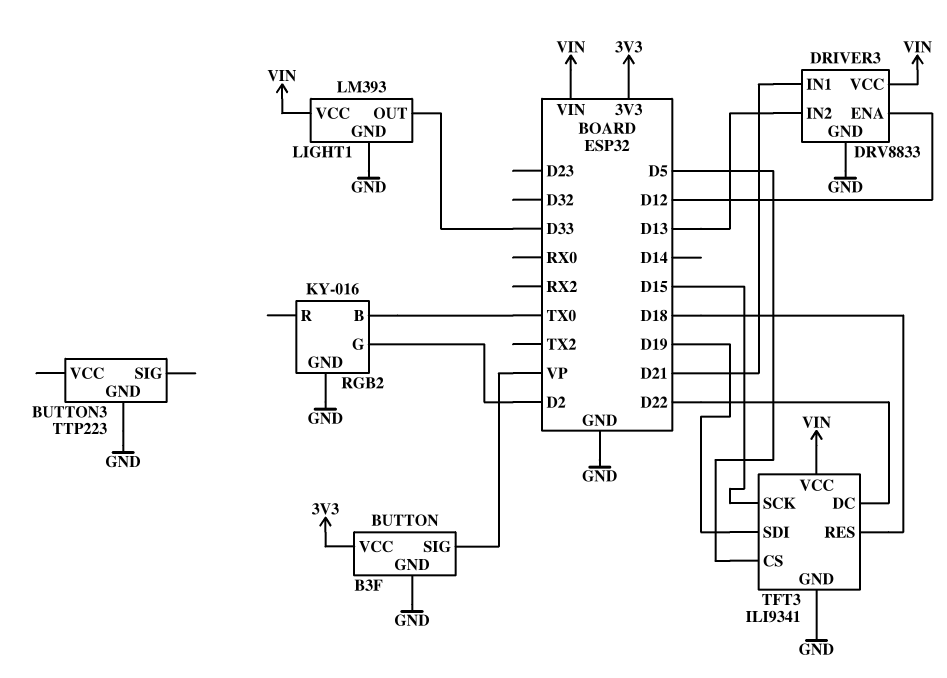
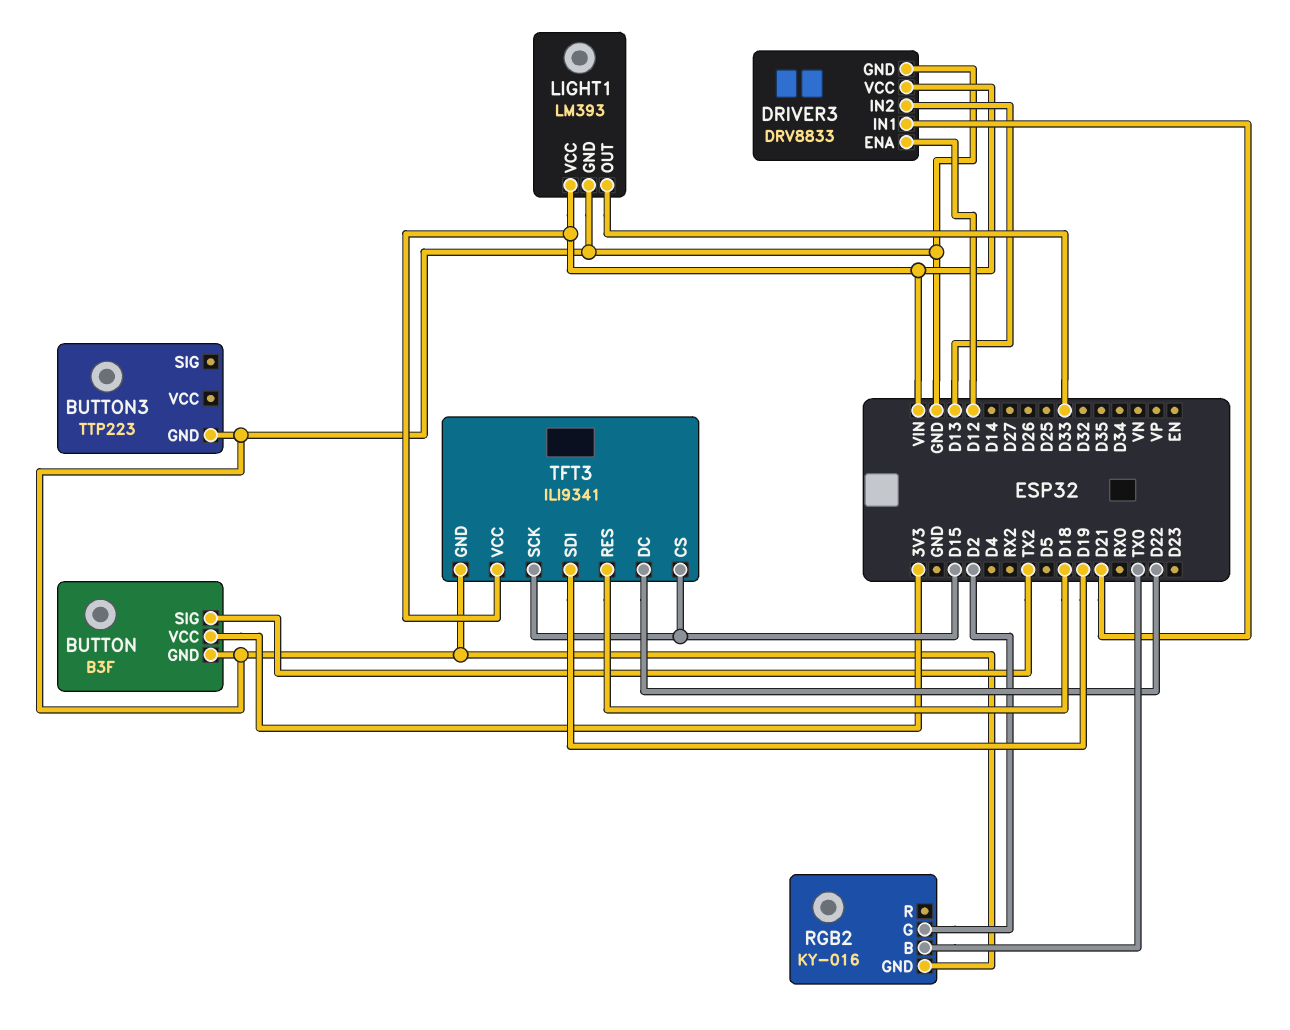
BUTTON pin SIG: VP -> TX2
TFT3 pin CS: D5 -> D15

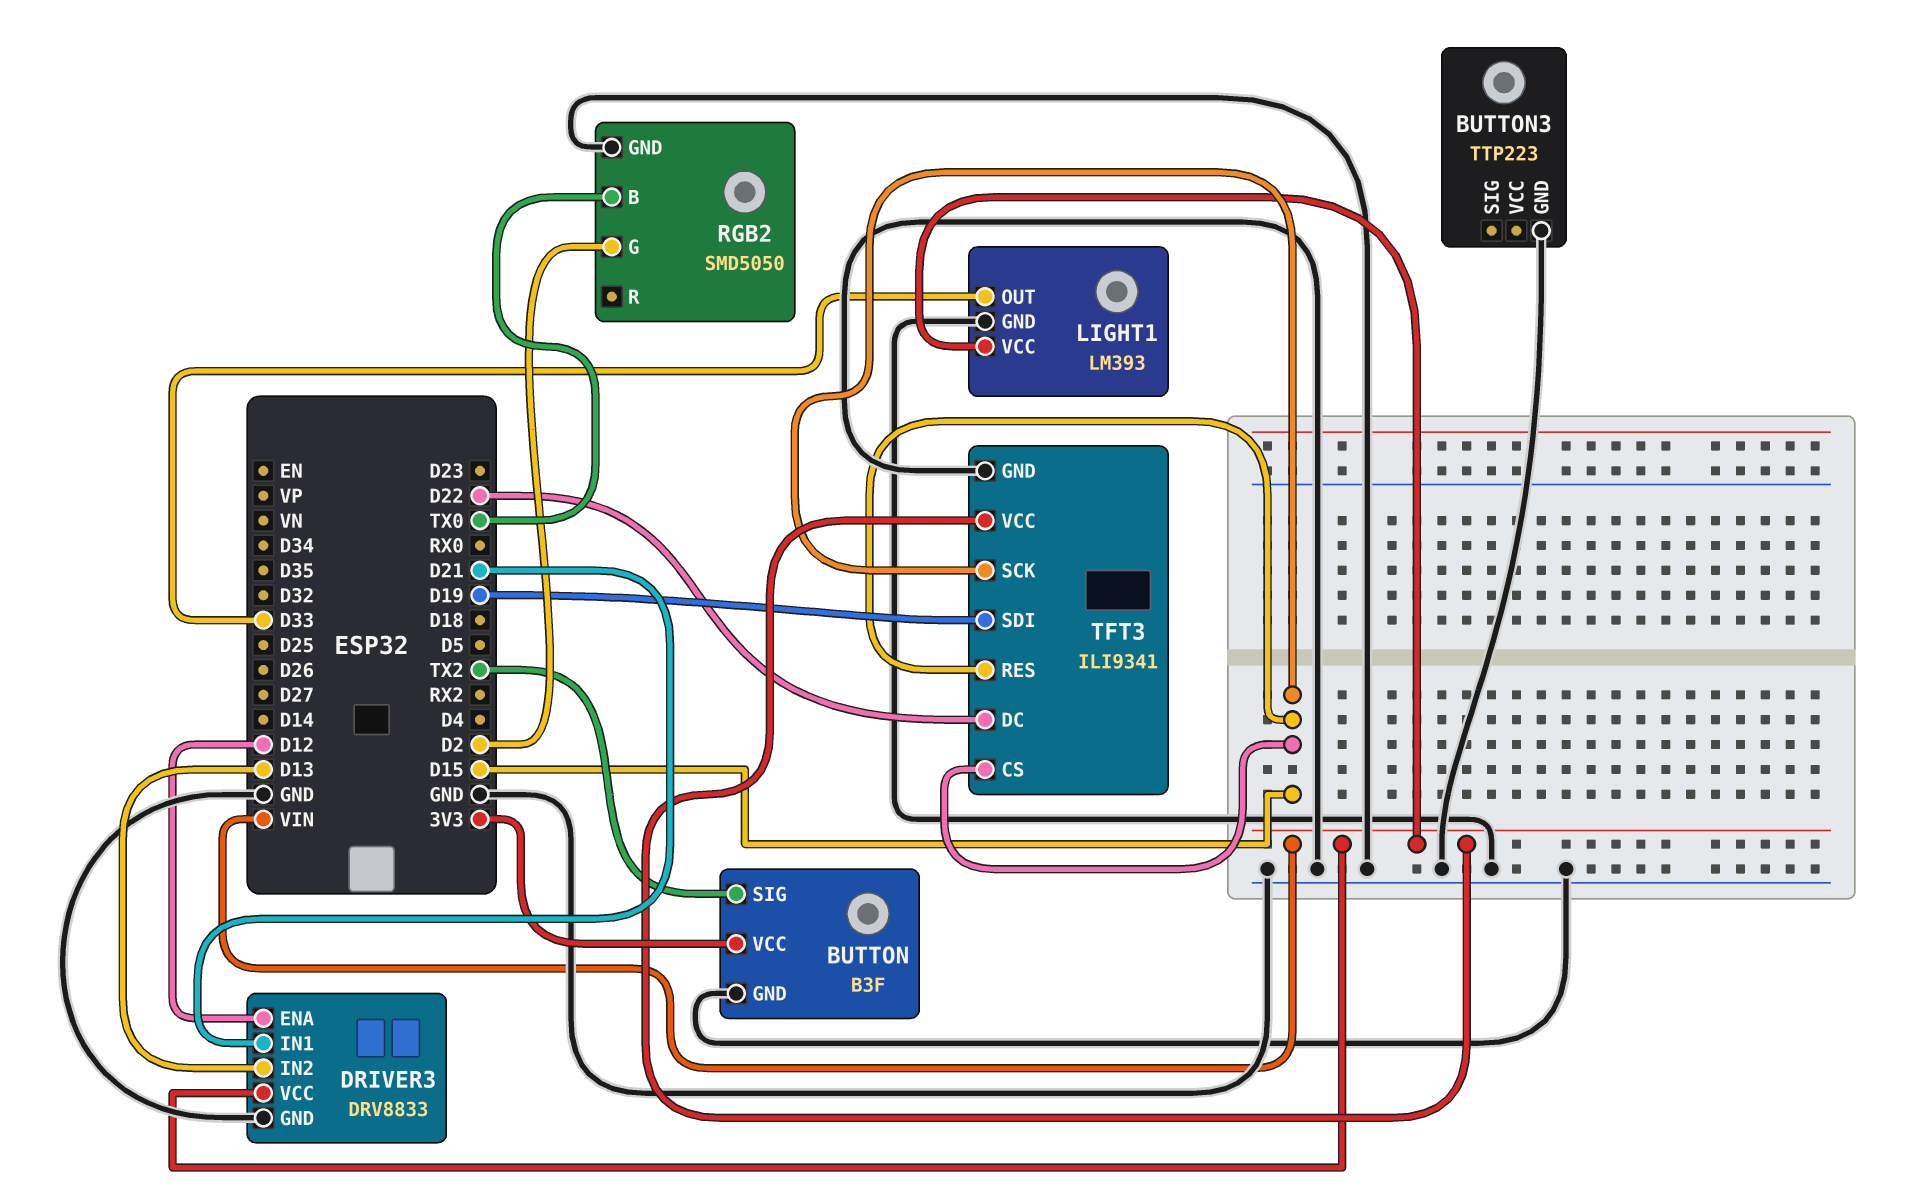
RGB2: KY-016 -> SMD5050
TFT3 pin RES: D18 -> D15

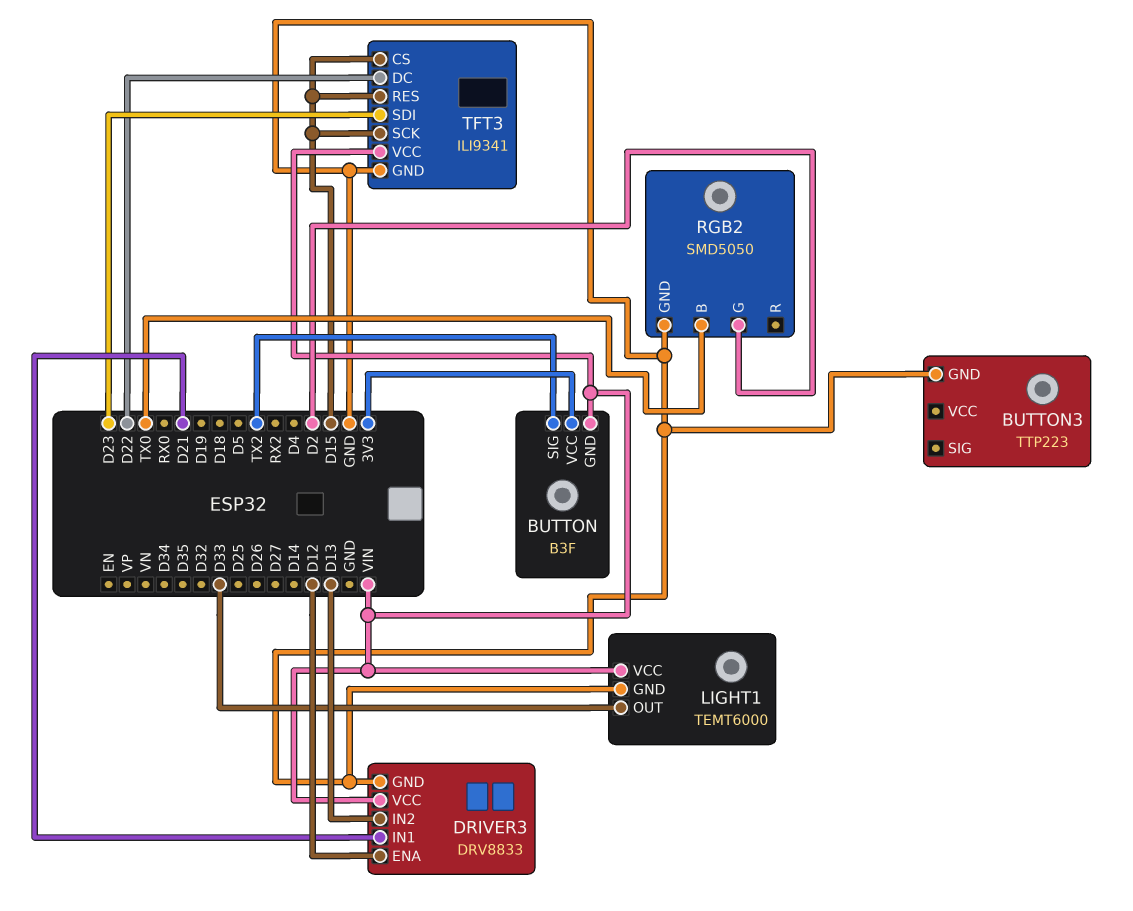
BUTTON pin GND: GND -> VIN
LIGHT1: LM393 -> TEMT6000
TFT3 pin SDI: D19 -> D23

